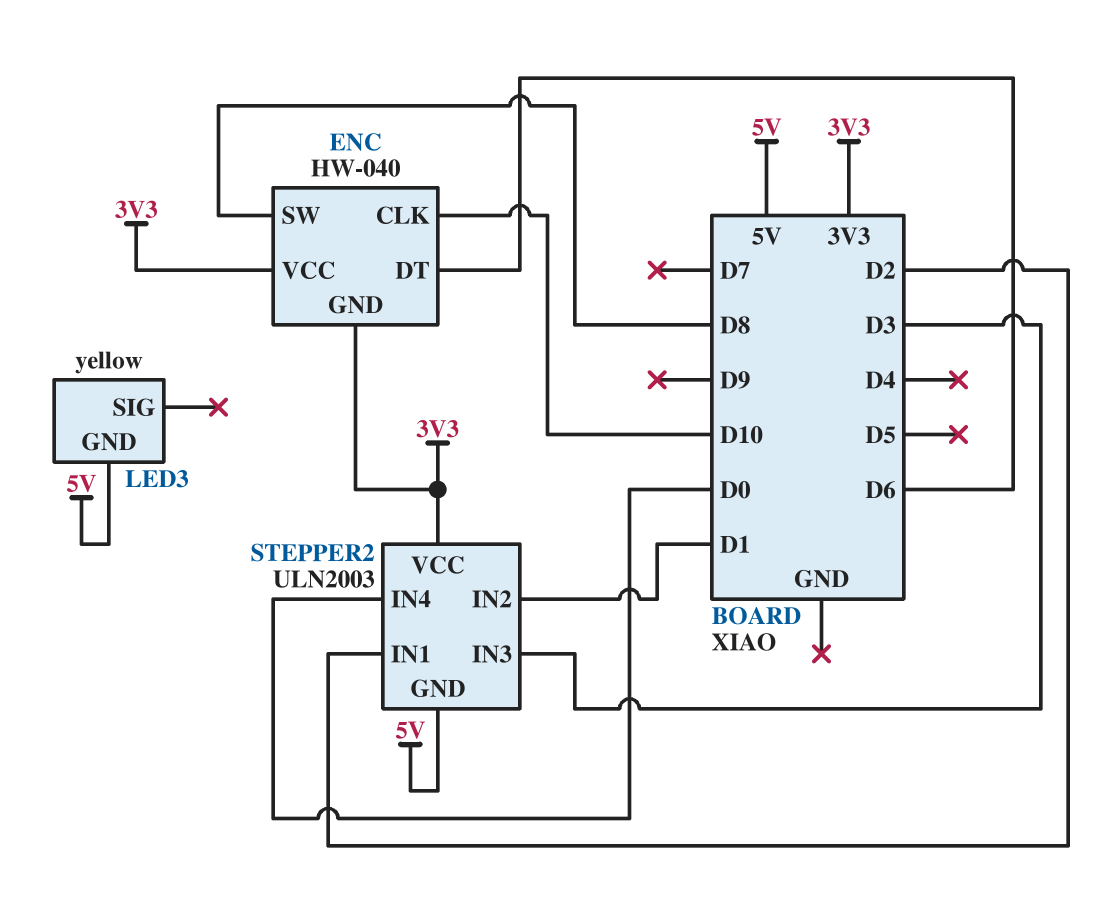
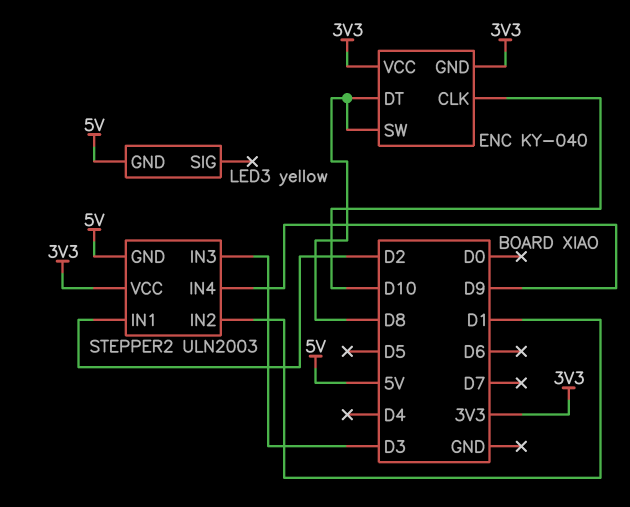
ENC: HW-040 -> KY-040
ENC pin DT: D6 -> D8
STEPPER2 pin IN4: D0 -> D9

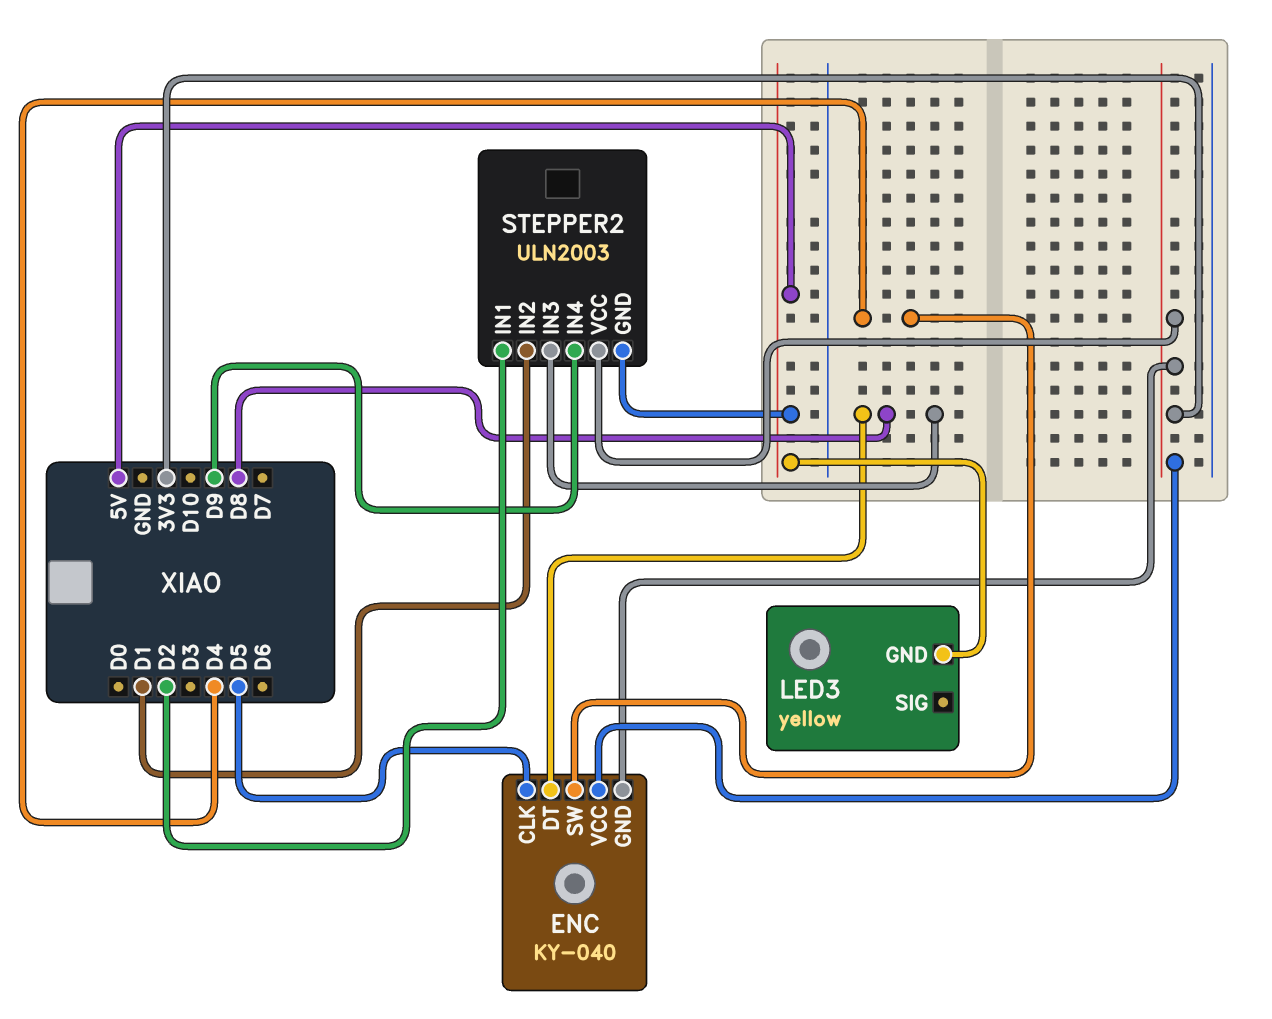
ENC pin CLK: D10 -> D5
ENC pin SW: D8 -> D4
STEPPER2 pin IN3: D3 -> D8

